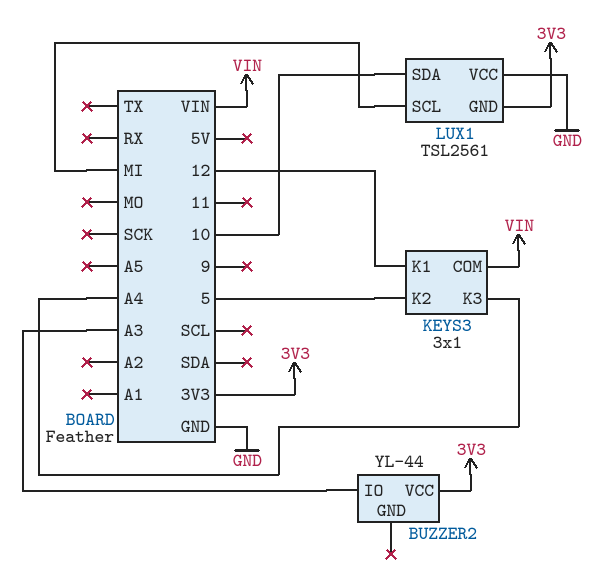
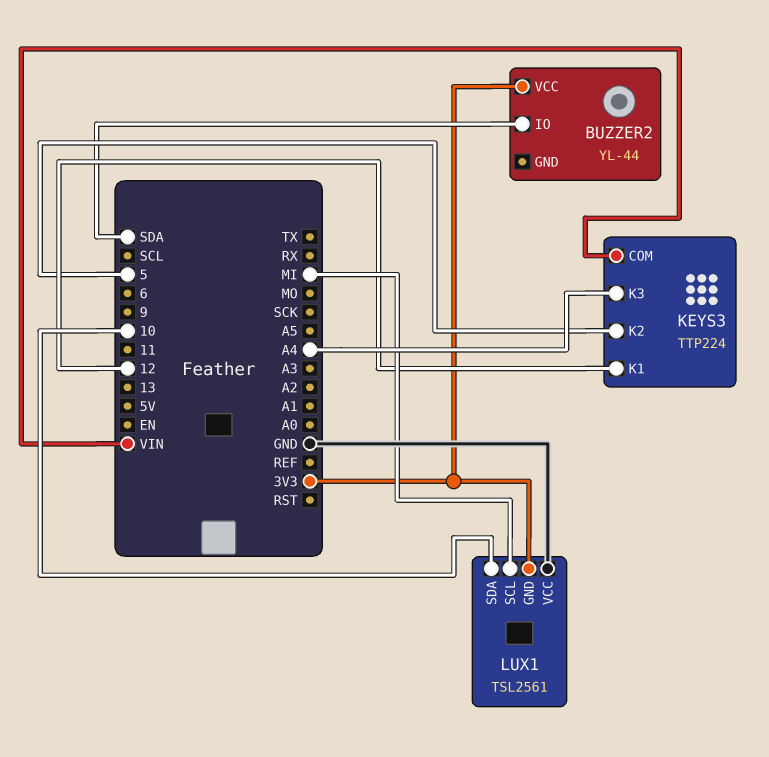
BUZZER2 pin IO: A3 -> SDA
KEYS3: 3x1 -> TTP224

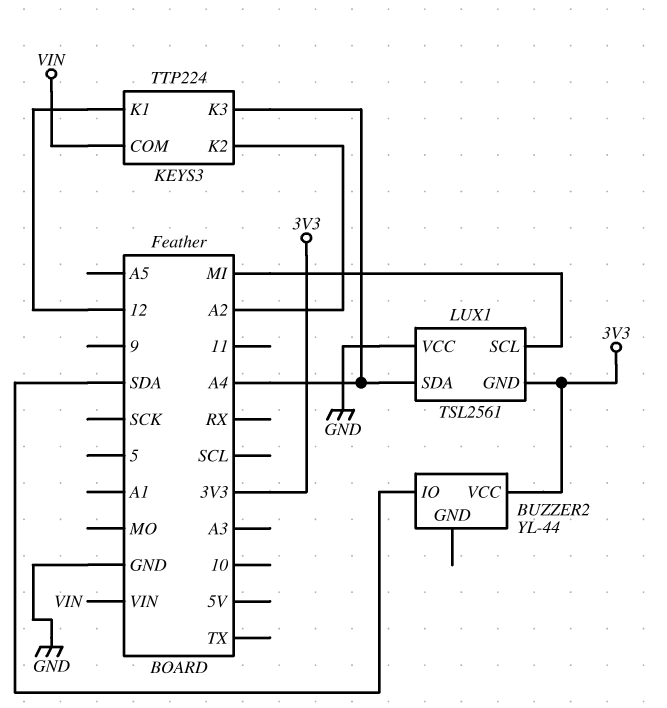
KEYS3 pin K2: 5 -> A2
LUX1 pin SDA: 10 -> A4

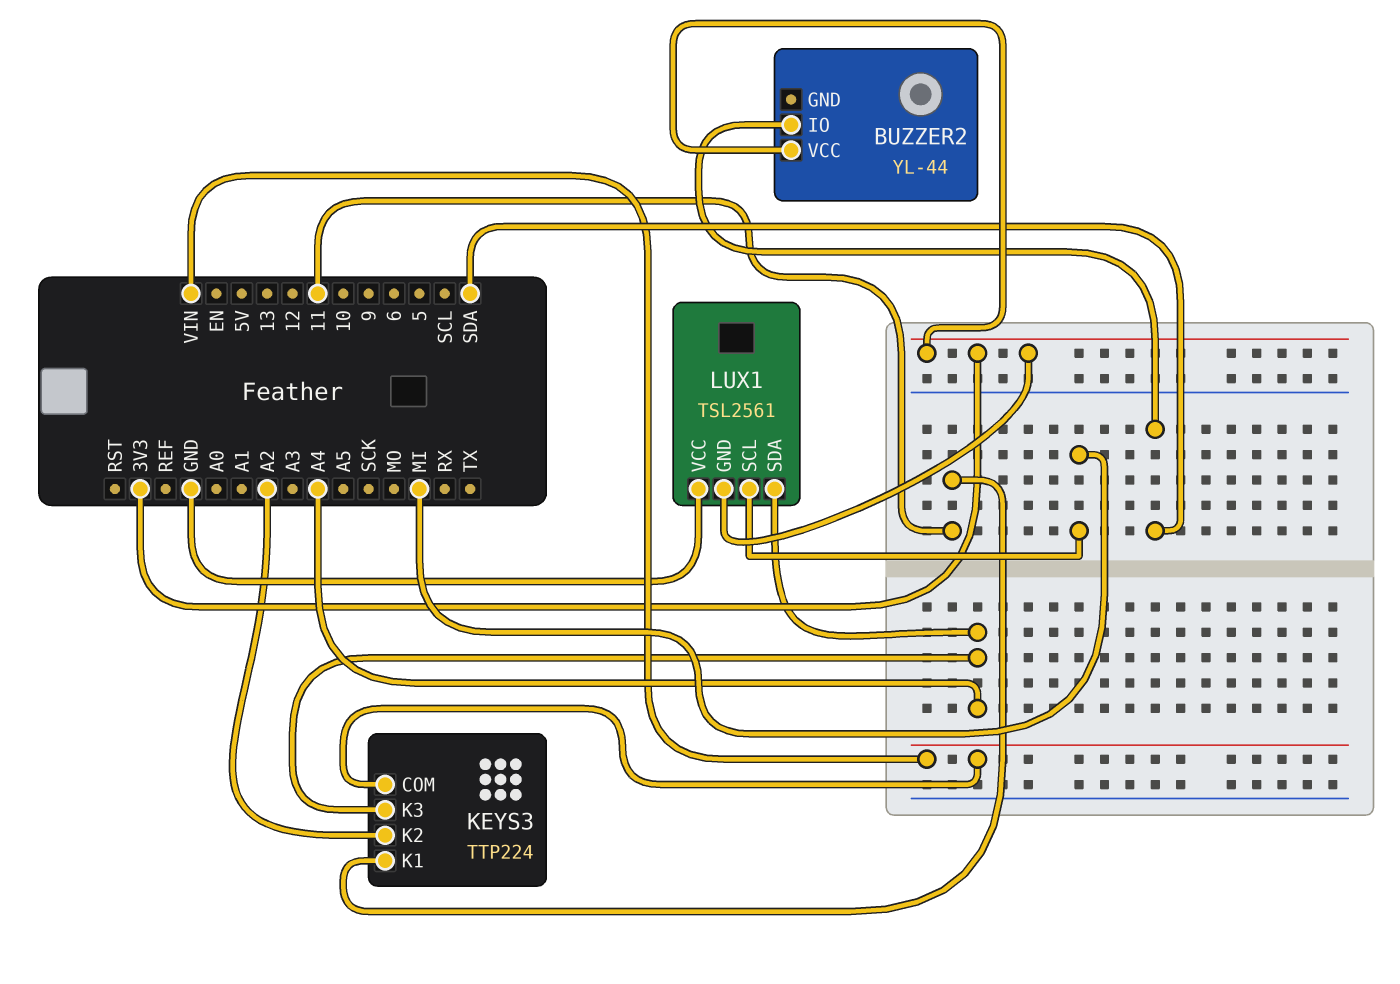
KEYS3 pin K1: 12 -> 11

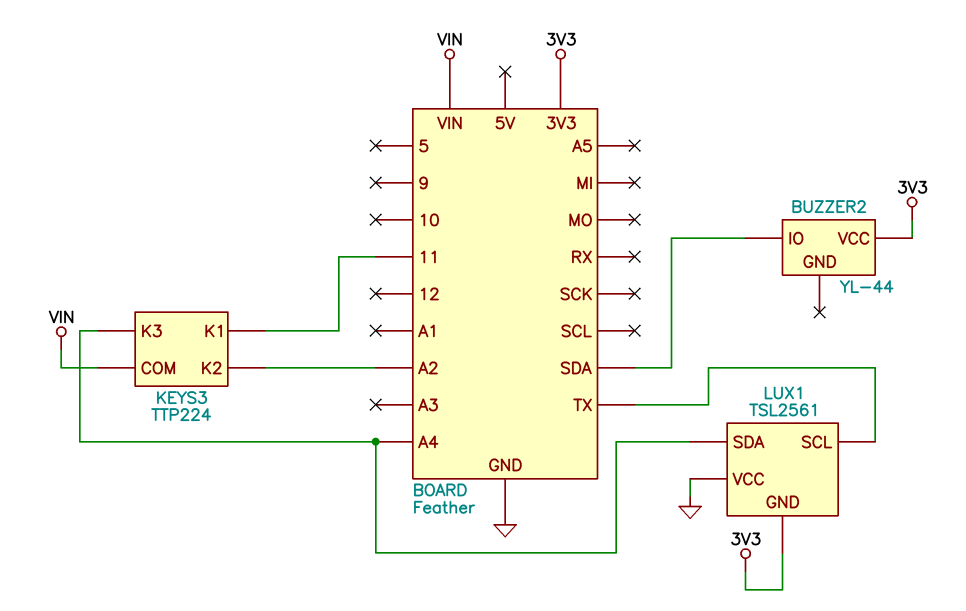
LUX1 pin SCL: MI -> TX

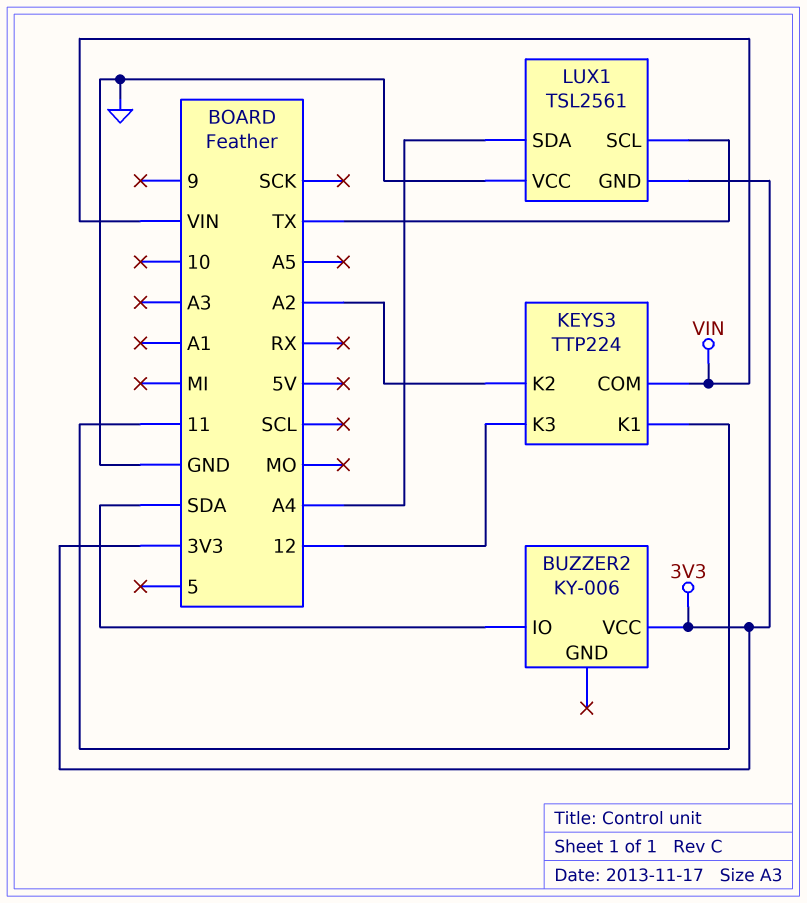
BUZZER2: YL-44 -> KY-006
KEYS3 pin K3: A4 -> 12

